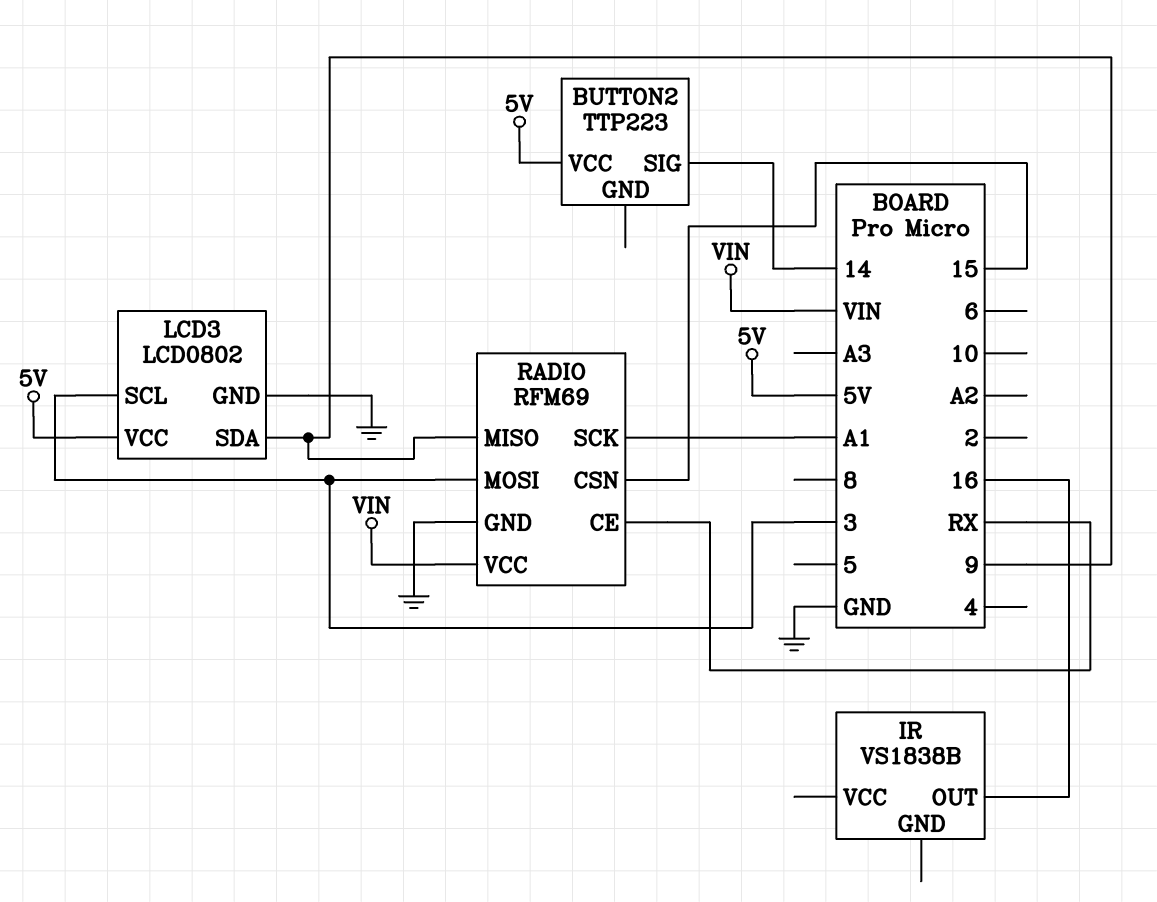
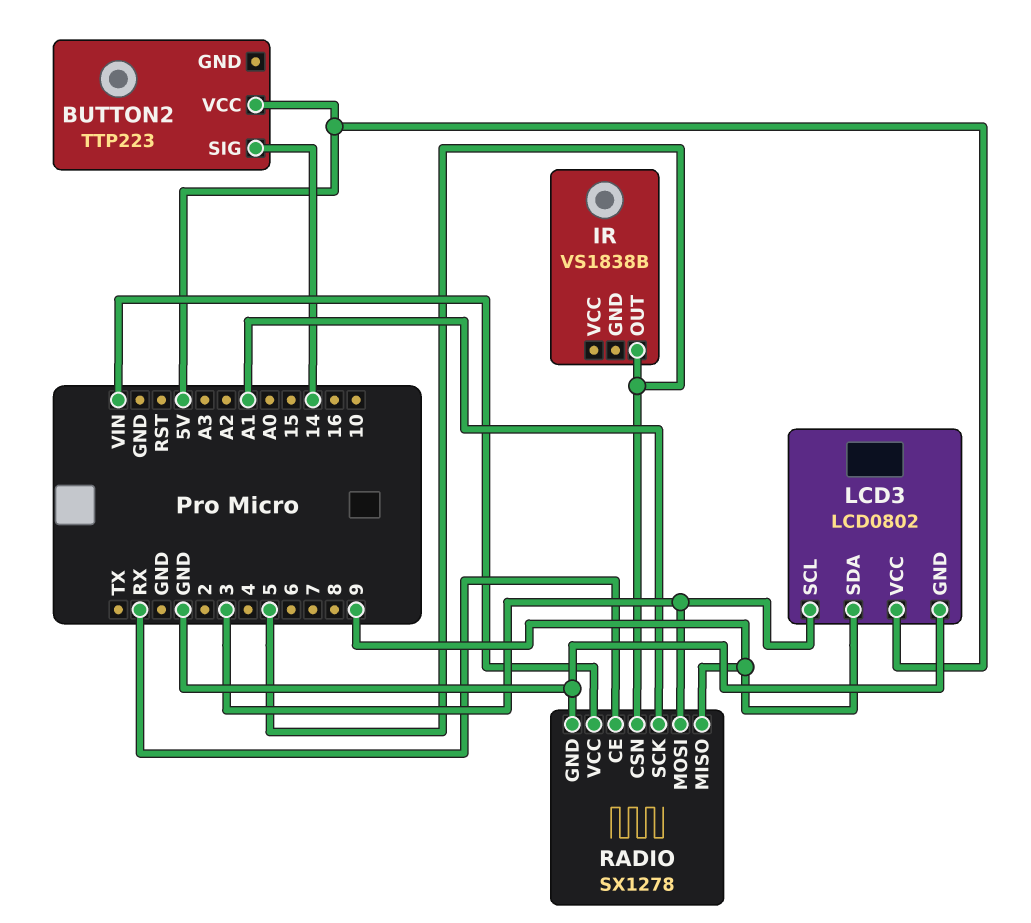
IR pin OUT: 16 -> 5
RADIO: RFM69 -> SX1278
RADIO pin CSN: 15 -> 5

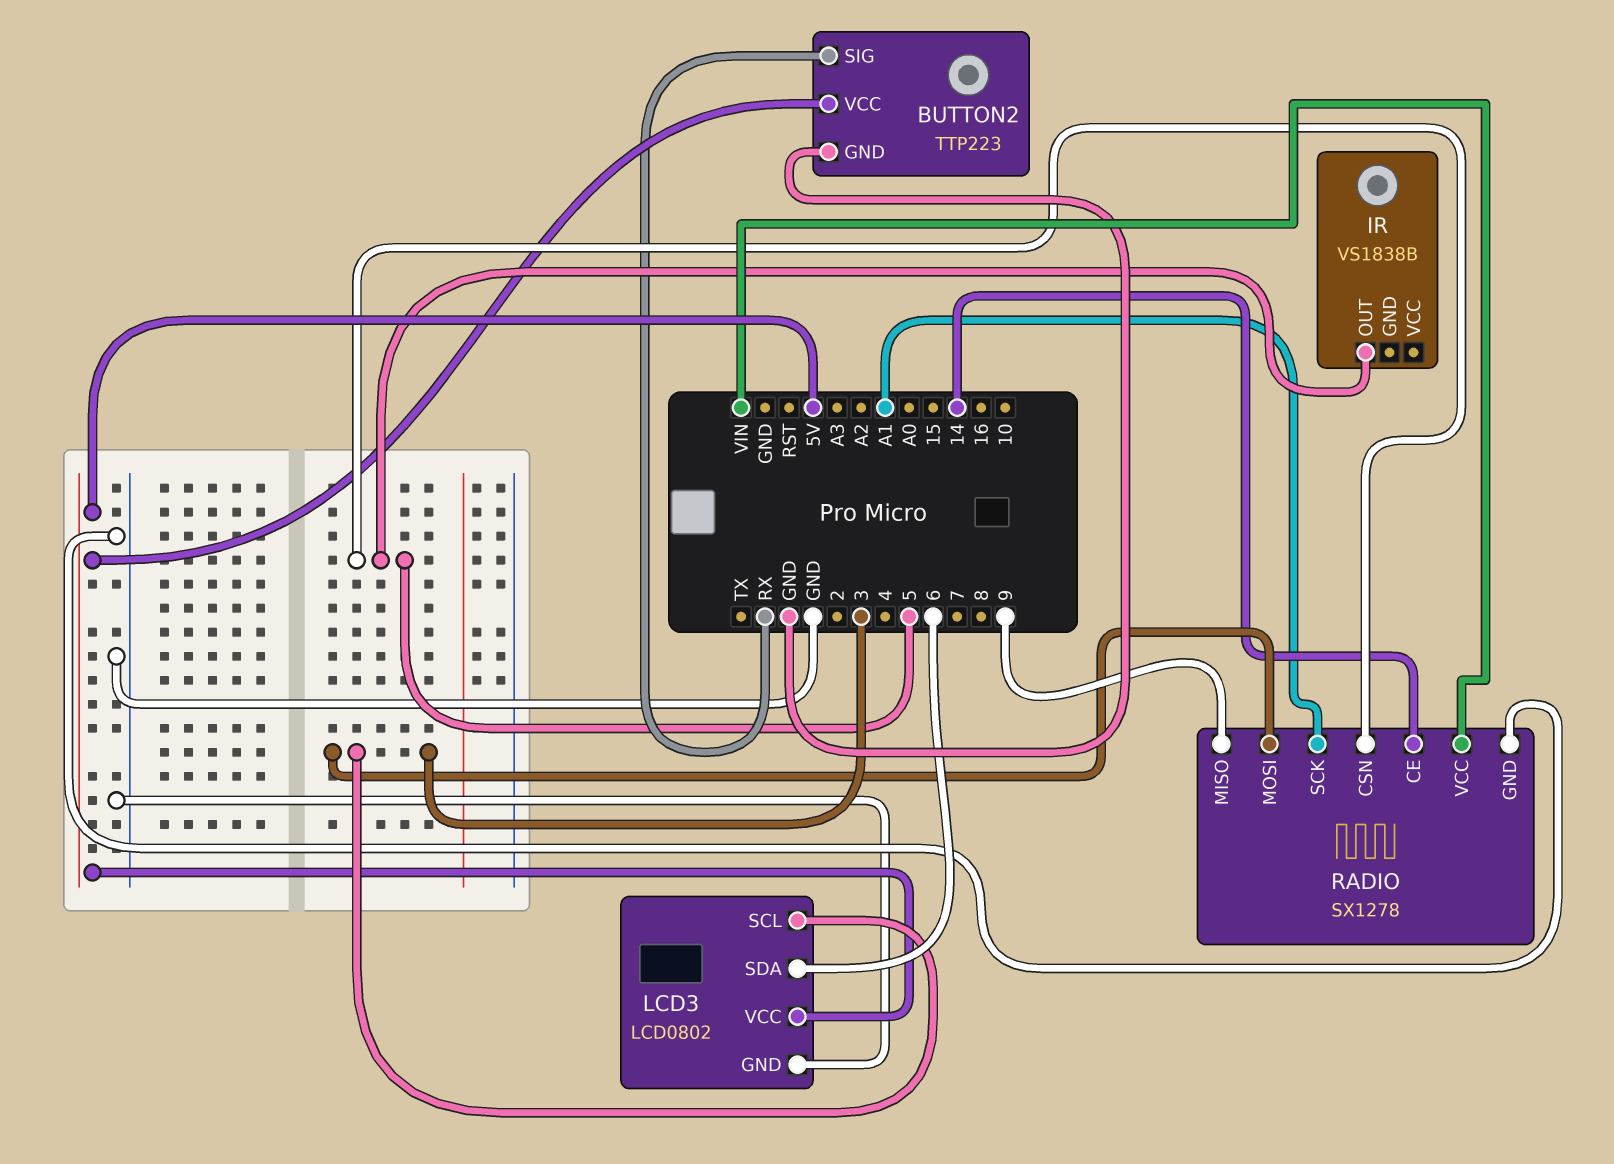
BUTTON2 pin GND: none -> GND
BUTTON2 pin SIG: 14 -> RX
LCD3 pin SDA: 9 -> 6
RADIO pin CE: RX -> 14

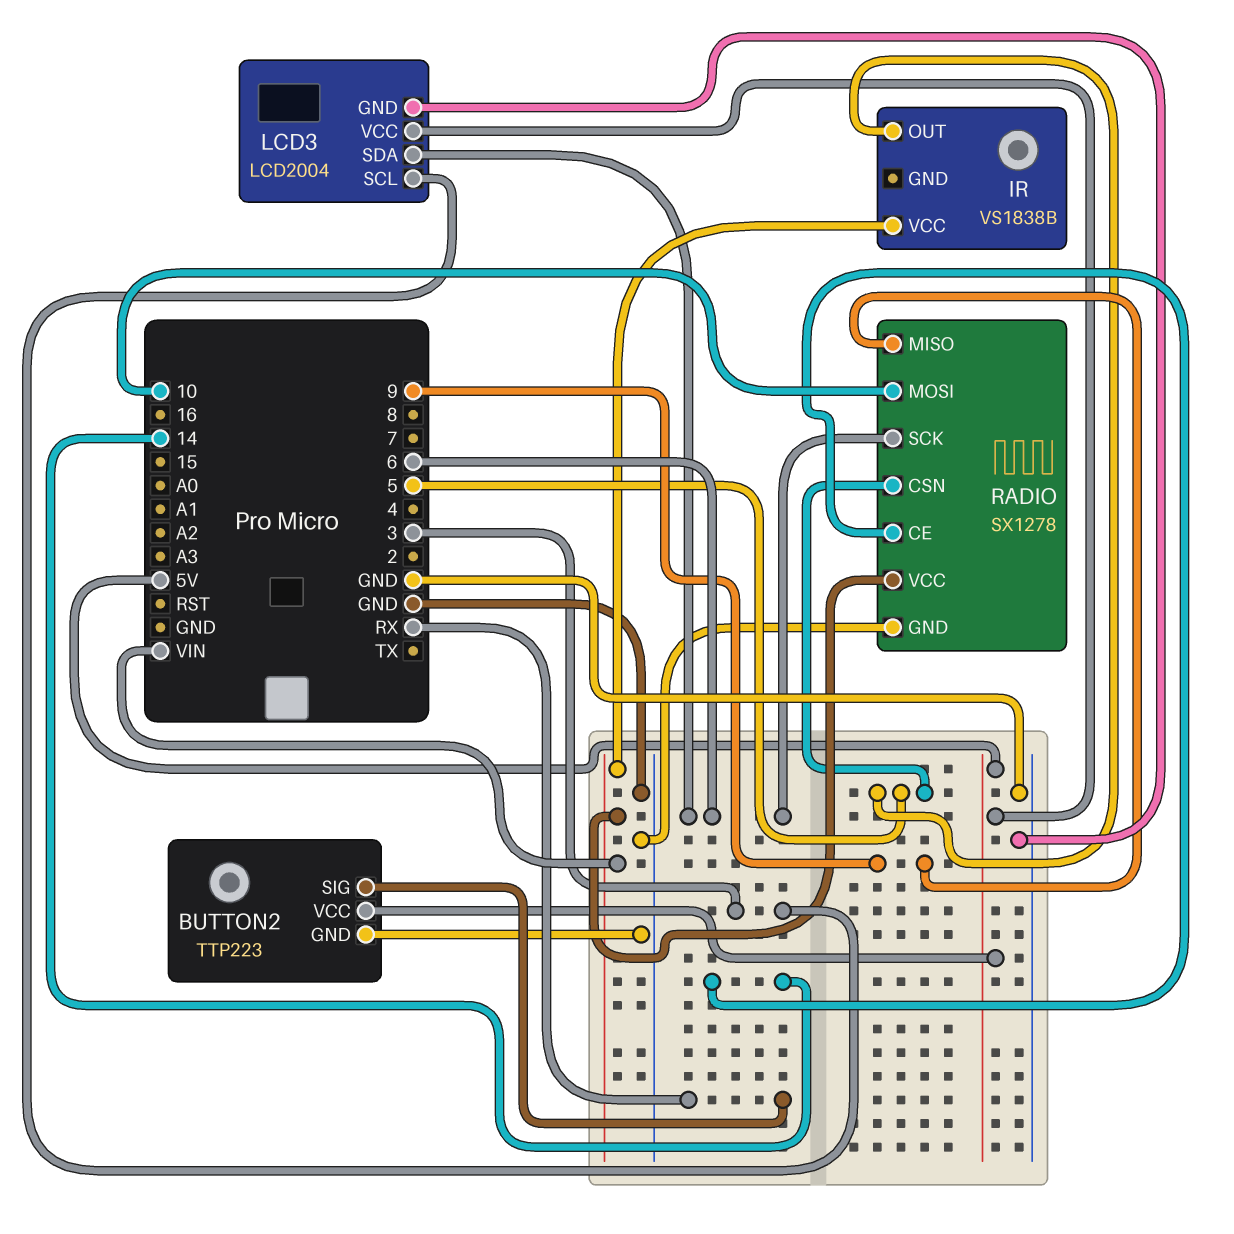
IR pin VCC: none -> VIN
LCD3: LCD0802 -> LCD2004
RADIO pin MOSI: 3 -> 10
RADIO pin SCK: A1 -> 6

